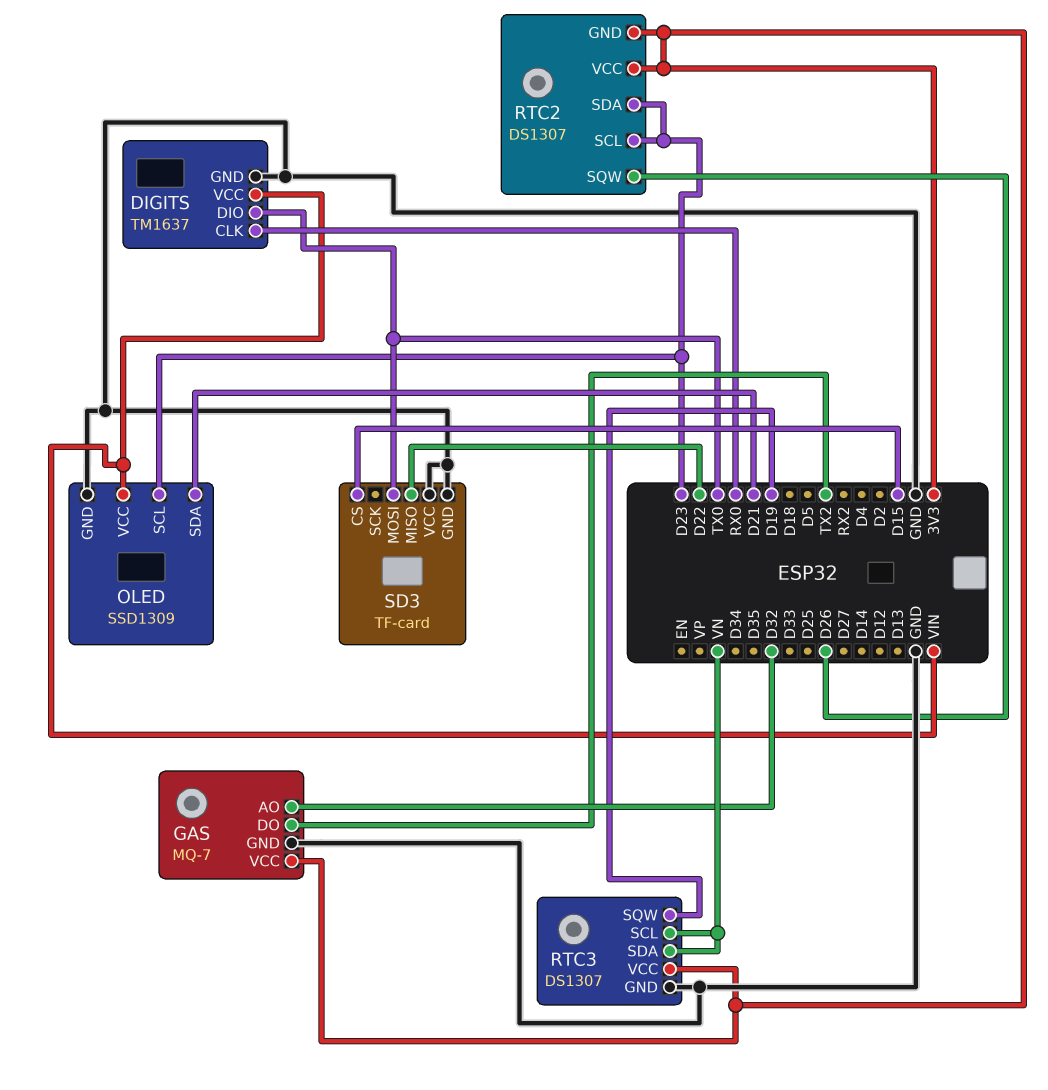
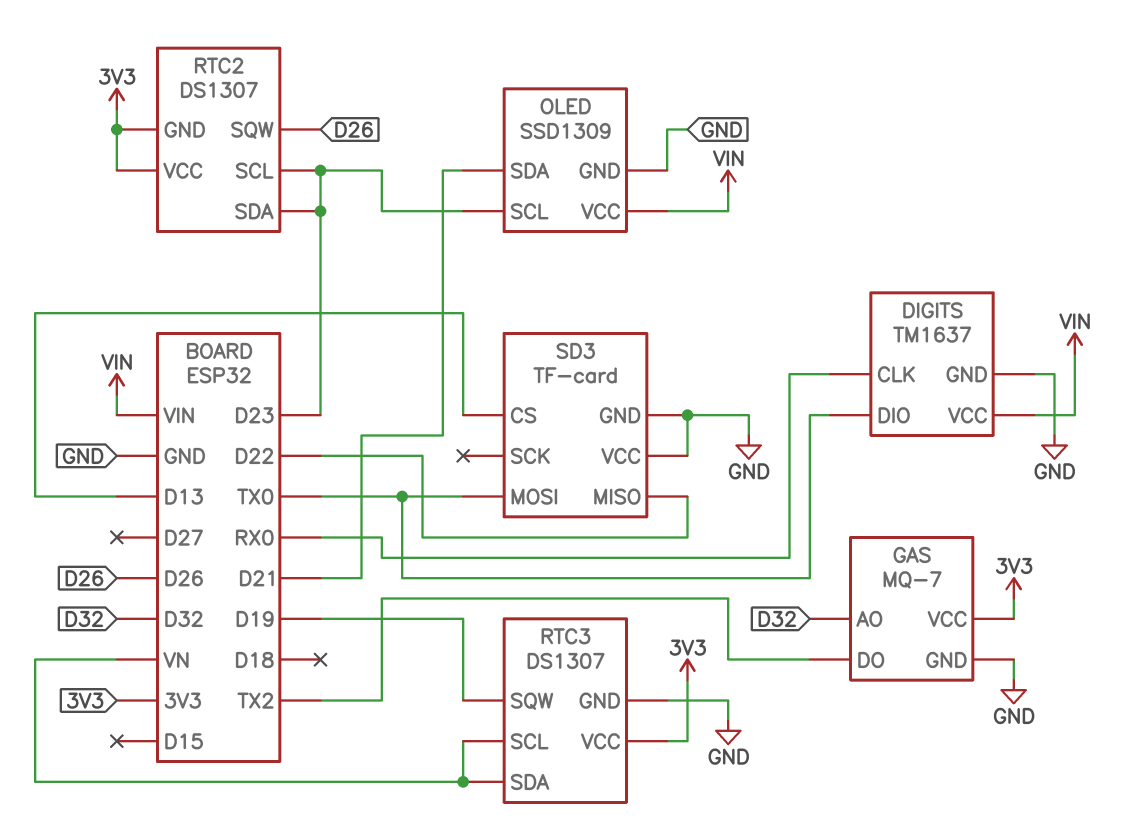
SD3 pin CS: D15 -> D13

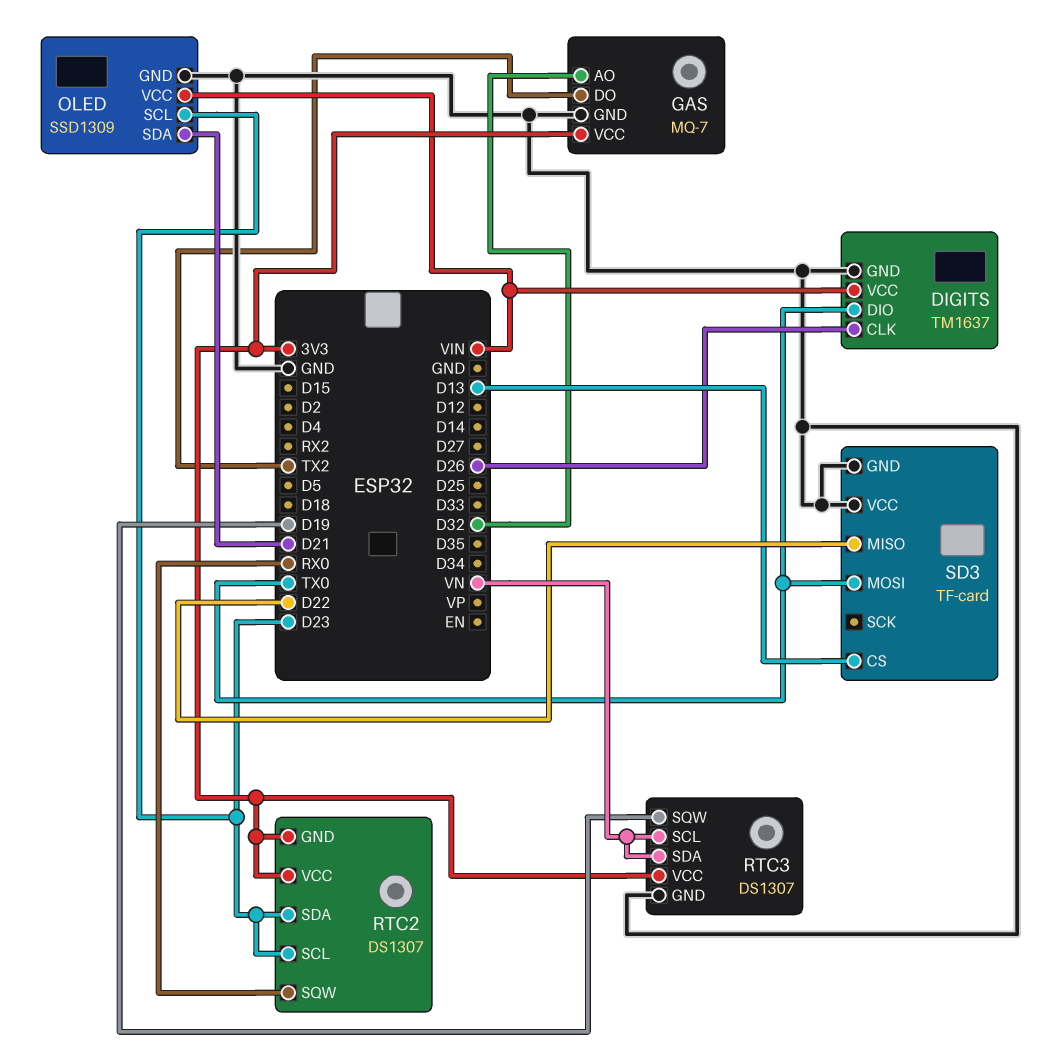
DIGITS pin CLK: RX0 -> D26
RTC2 pin SQW: D26 -> RX0

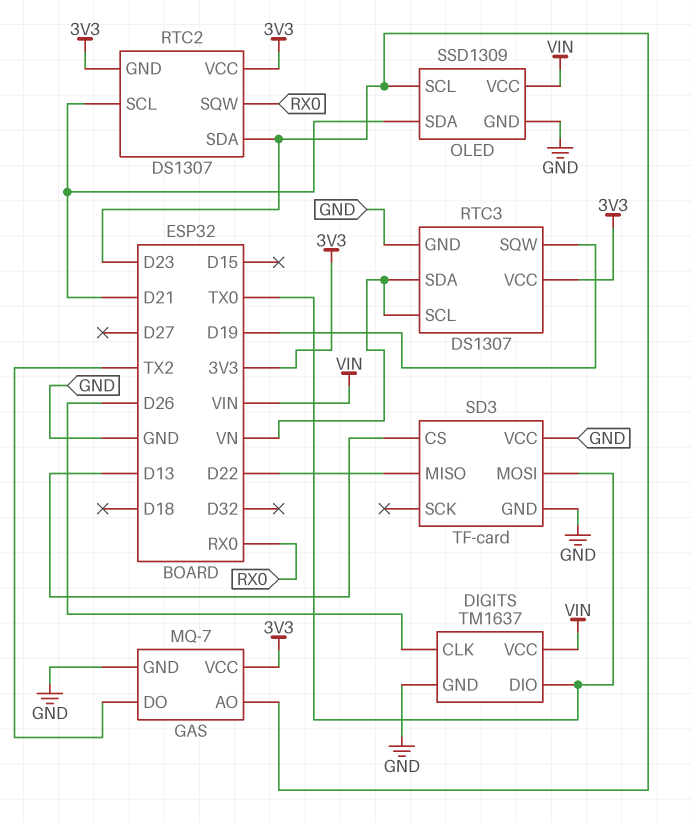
GAS pin AO: D32 -> D23
RTC2 pin SCL: D23 -> D21

